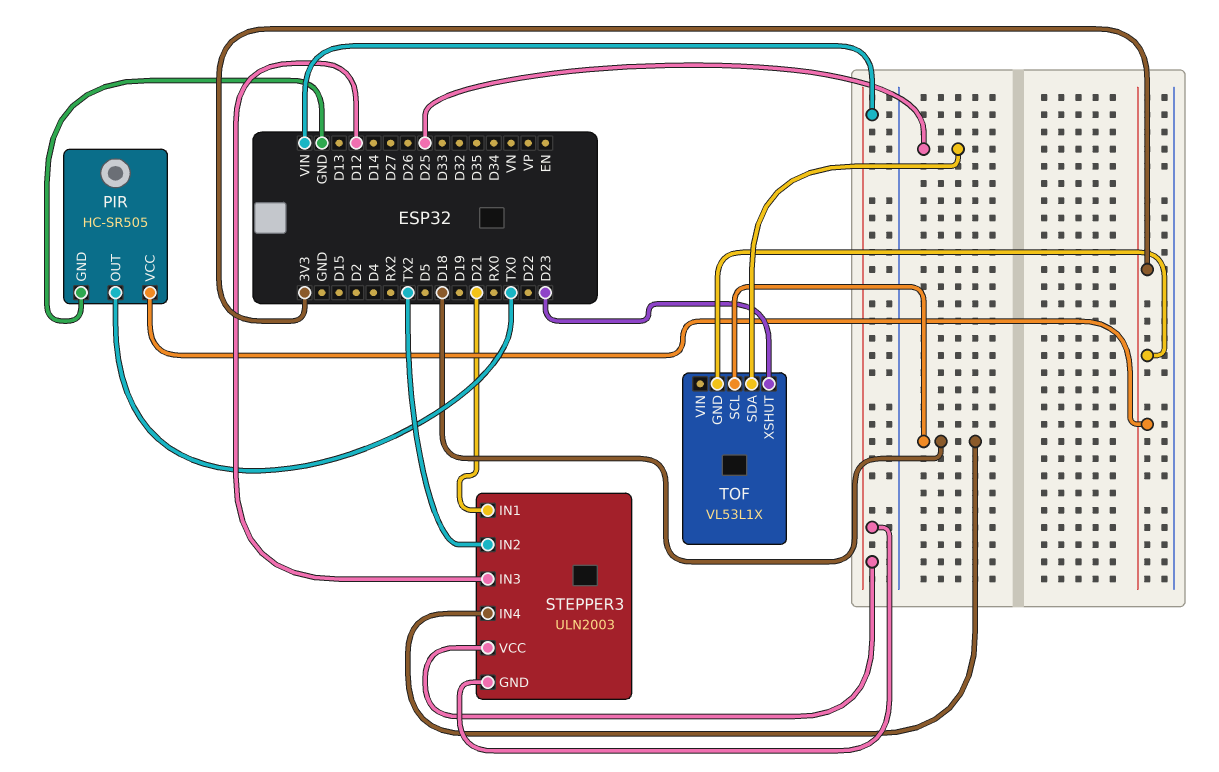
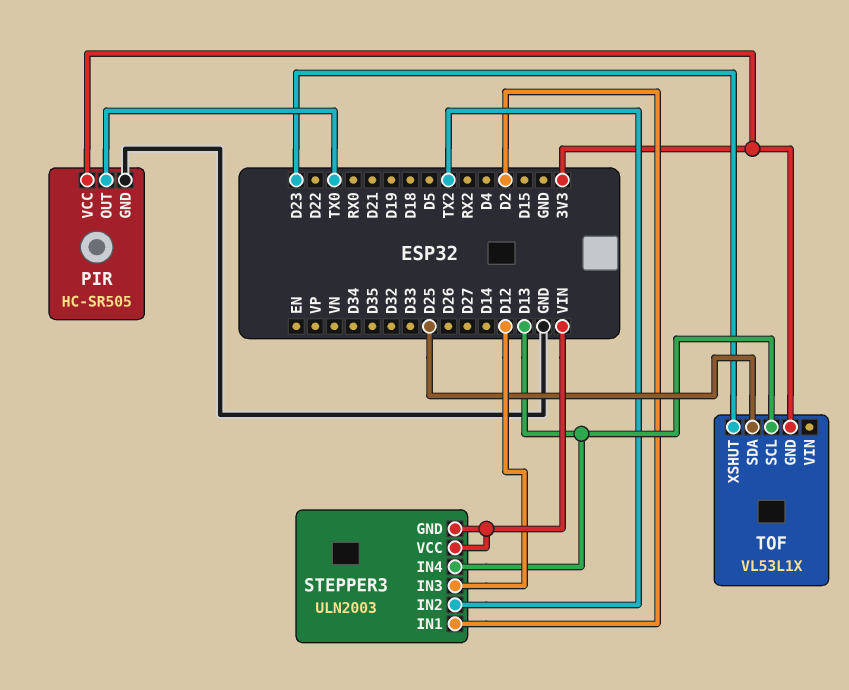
STEPPER3 pin IN1: D21 -> D2
STEPPER3 pin IN4: D18 -> D13
TOF pin SCL: D18 -> D13

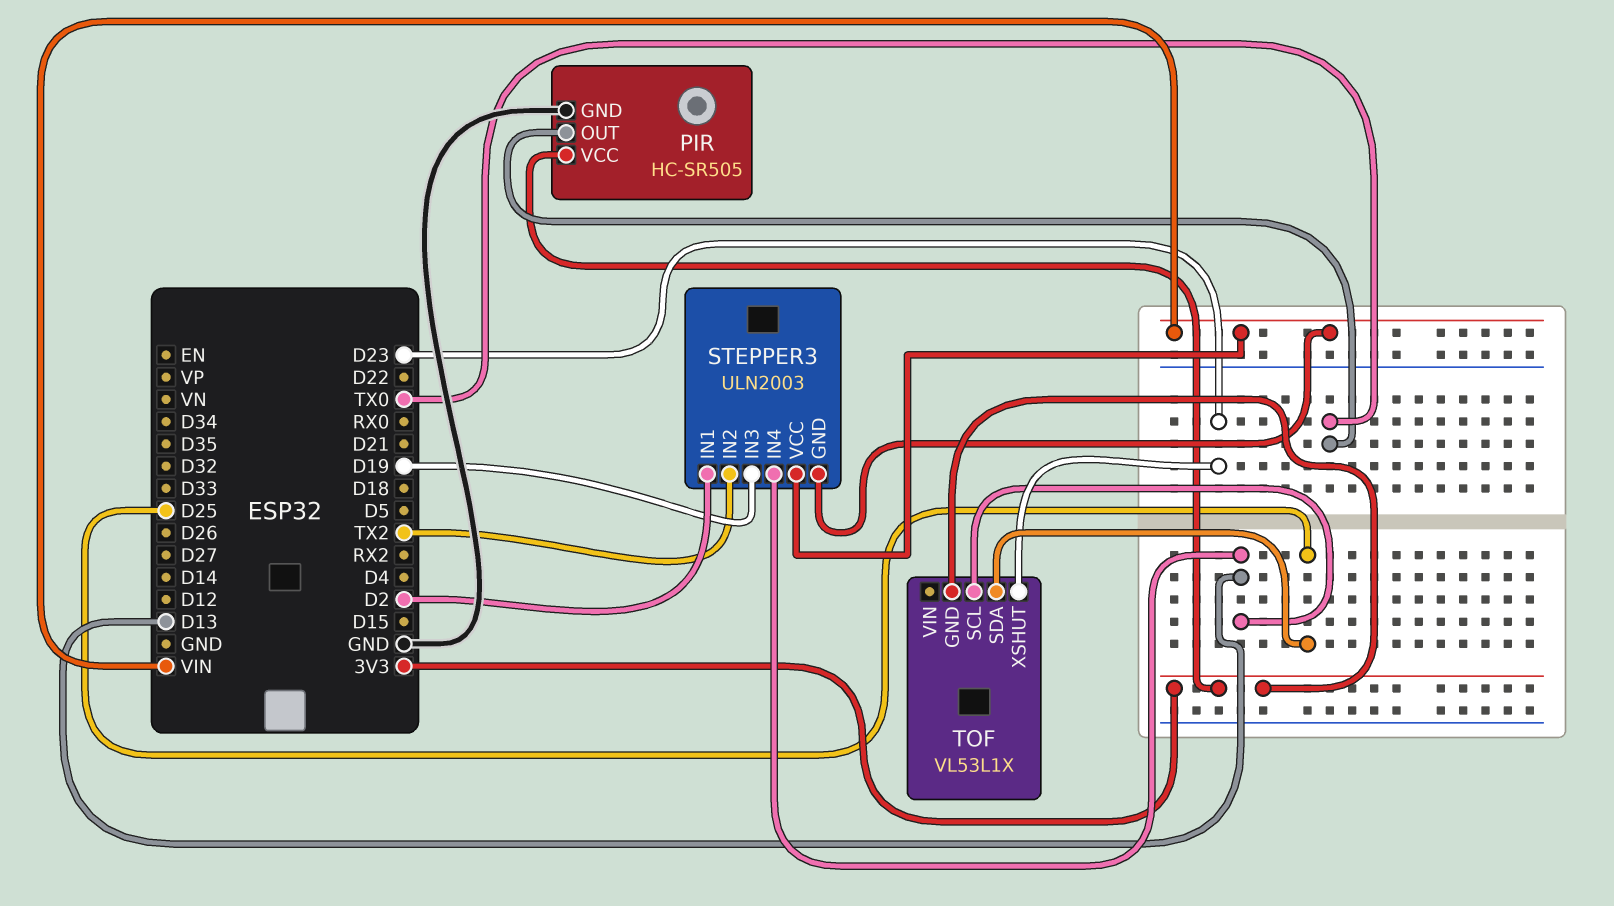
STEPPER3 pin IN3: D12 -> D19

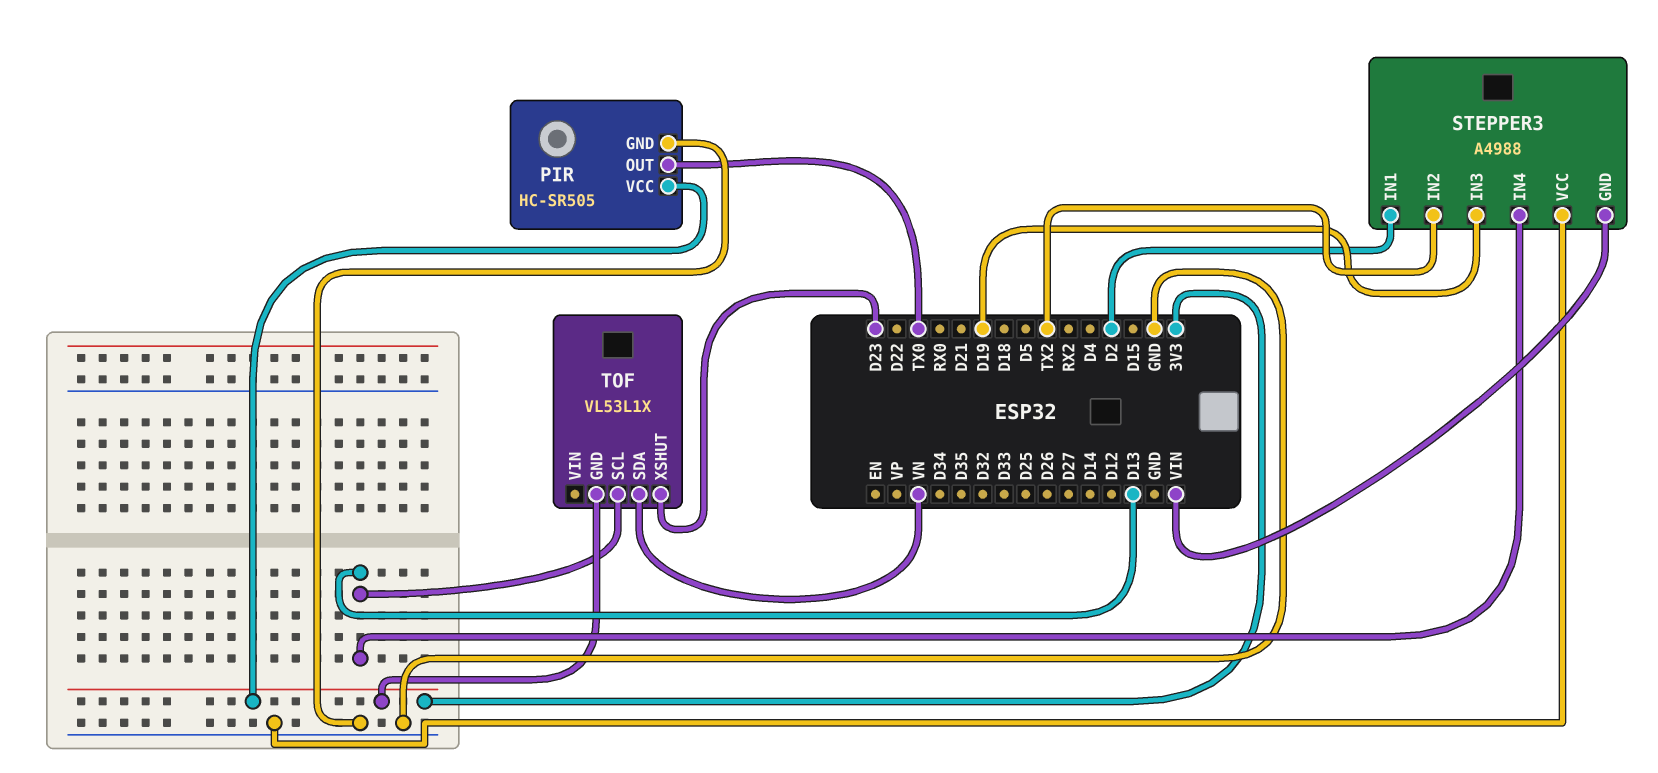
STEPPER3: ULN2003 -> A4988
STEPPER3 pin VCC: VIN -> GND
TOF pin SDA: D25 -> VN

